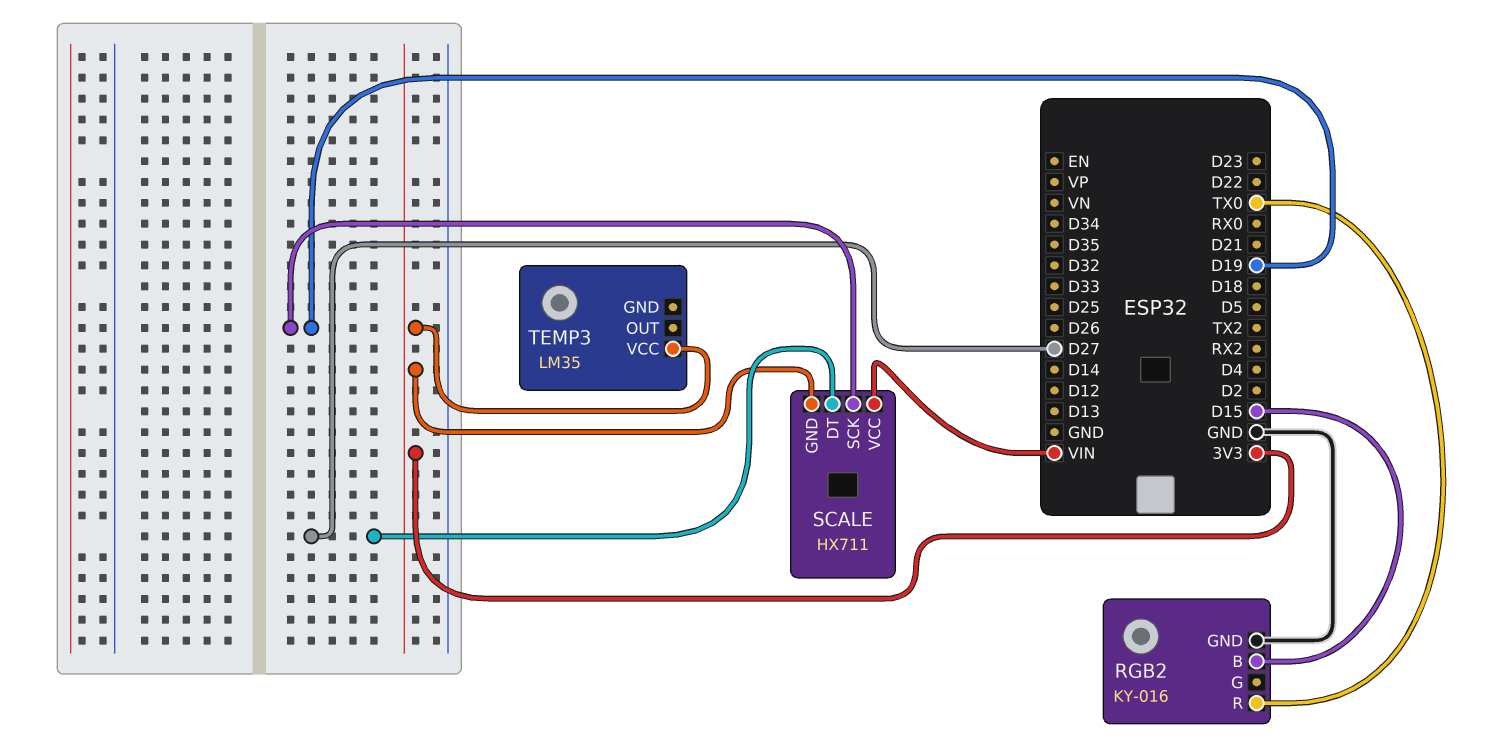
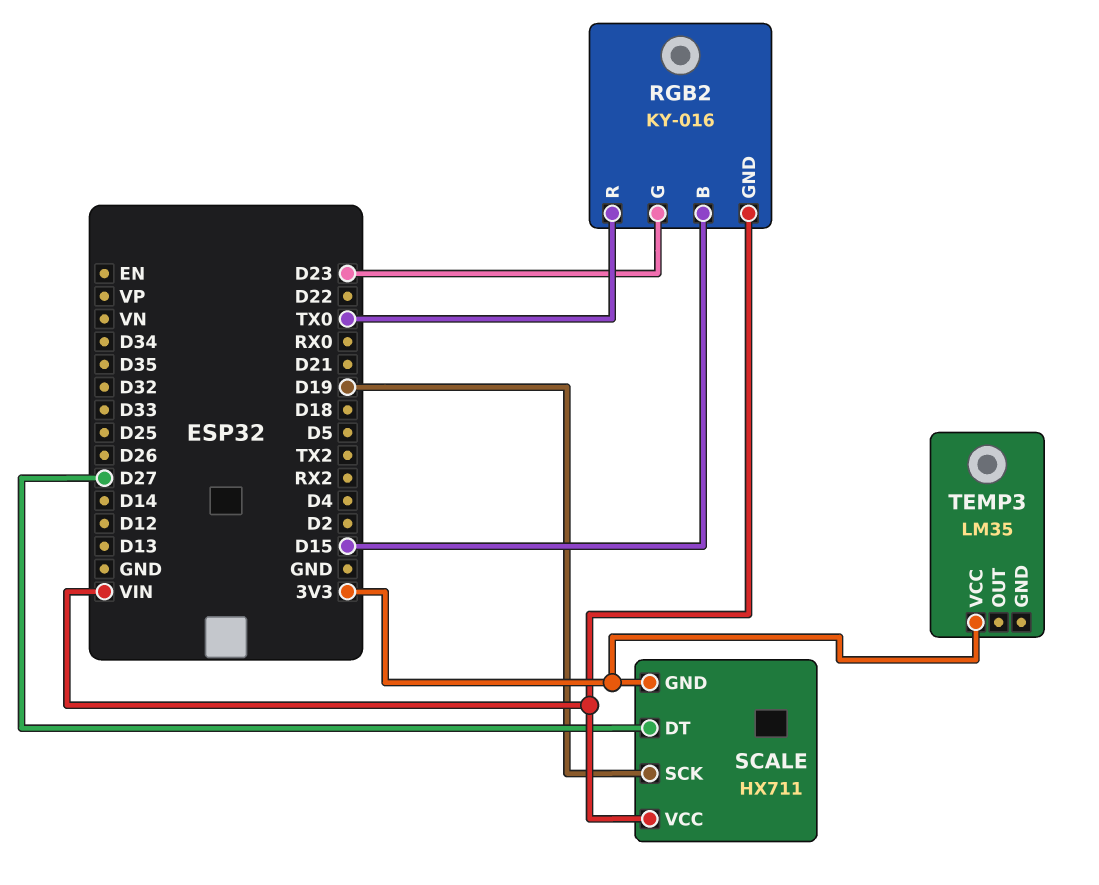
RGB2 pin G: none -> D23
RGB2 pin GND: GND -> VIN

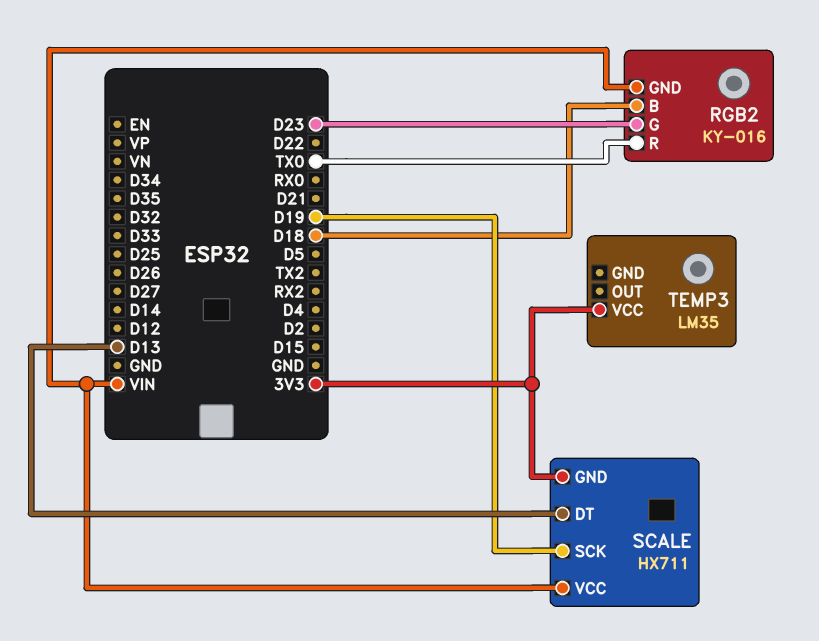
RGB2 pin B: D15 -> D18
SCALE pin DT: D27 -> D13

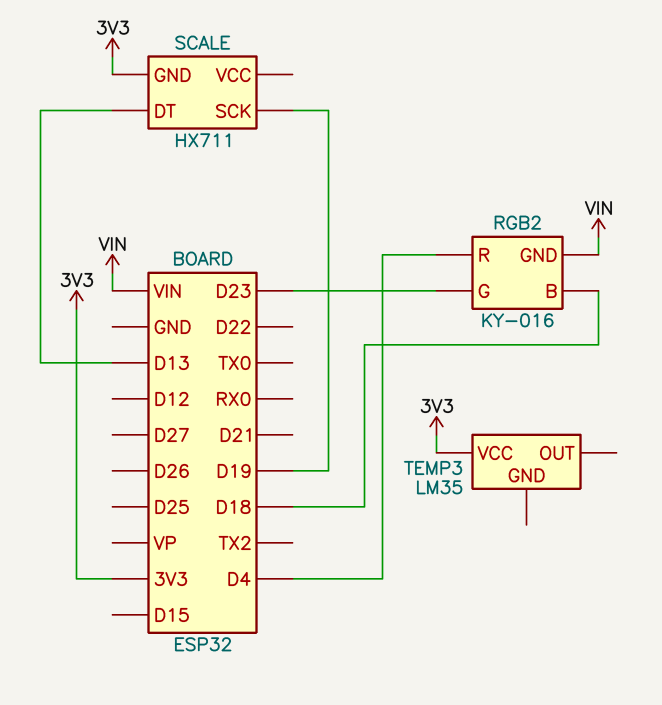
RGB2 pin R: TX0 -> D4
SCALE pin VCC: VIN -> none

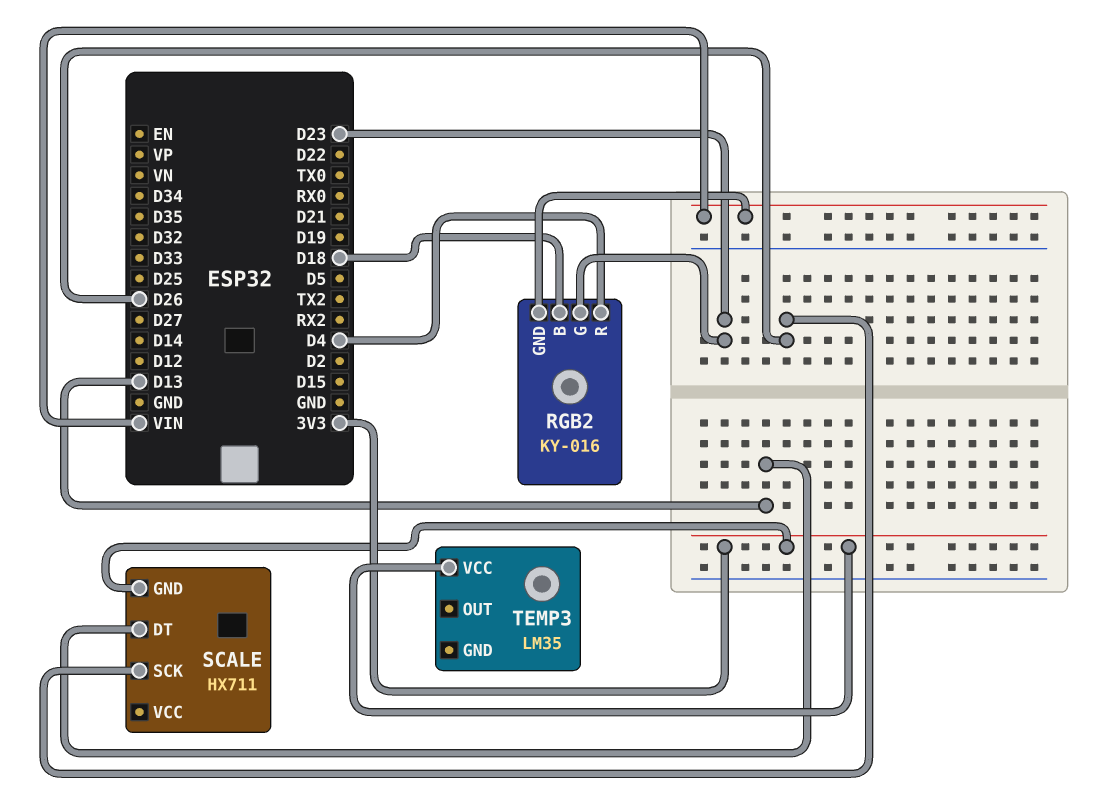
SCALE pin SCK: D19 -> D26

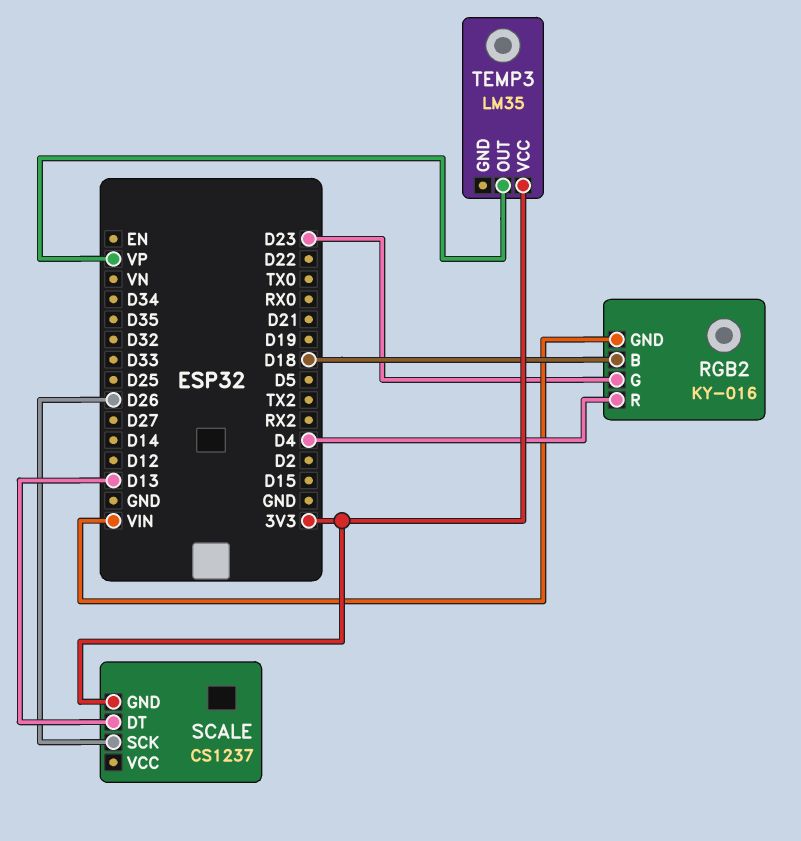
SCALE: HX711 -> CS1237
TEMP3 pin OUT: none -> VP

